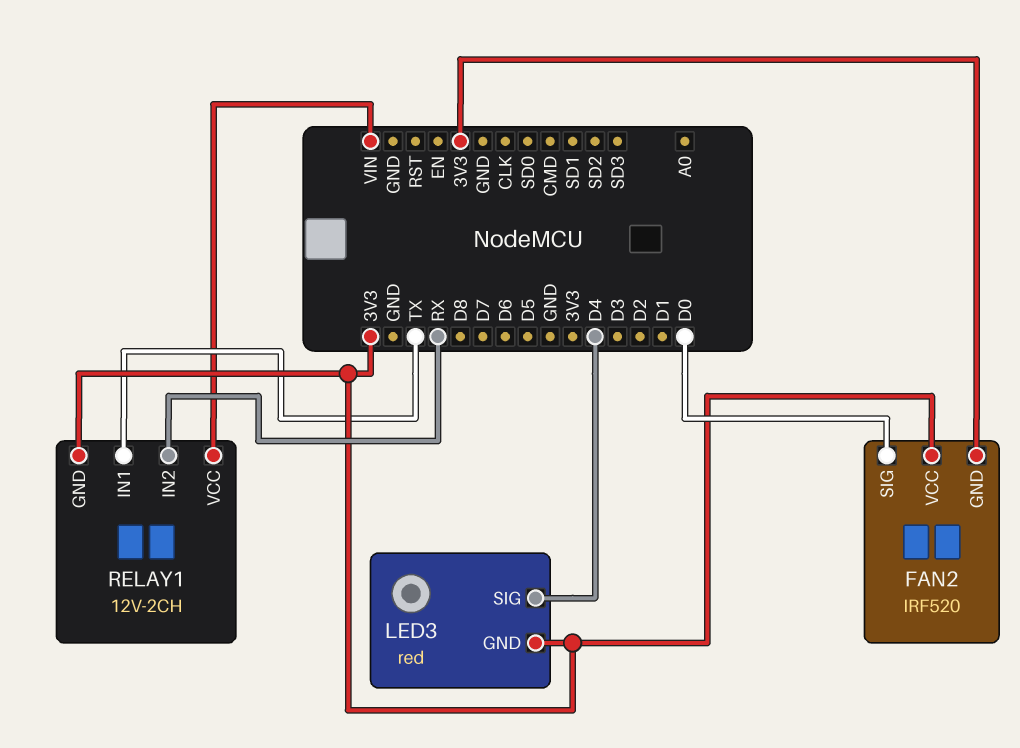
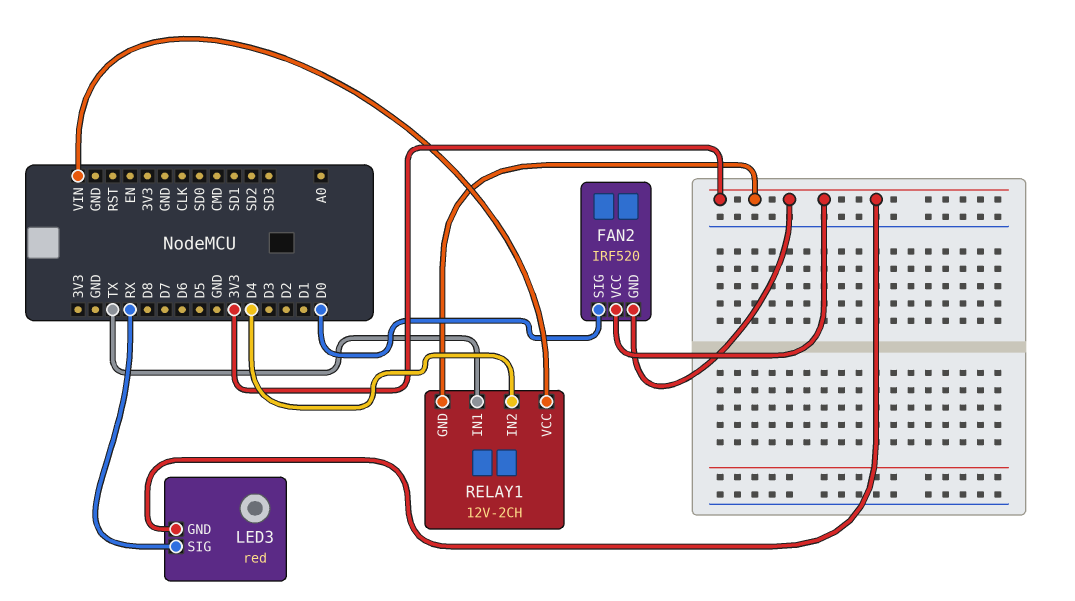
LED3 pin SIG: D4 -> RX
RELAY1 pin IN2: RX -> D4

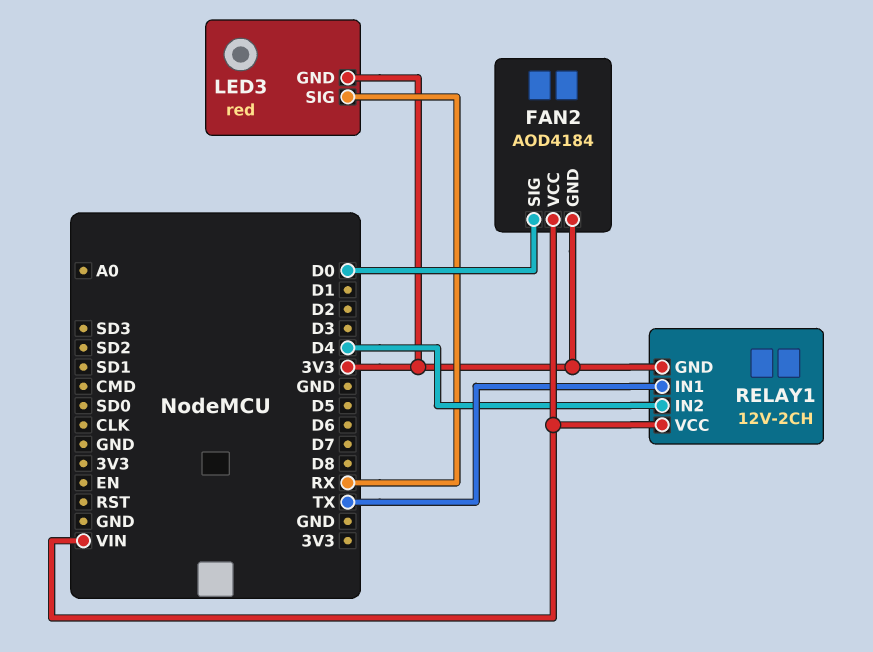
FAN2: IRF520 -> AOD4184
FAN2 pin VCC: 3V3 -> VIN

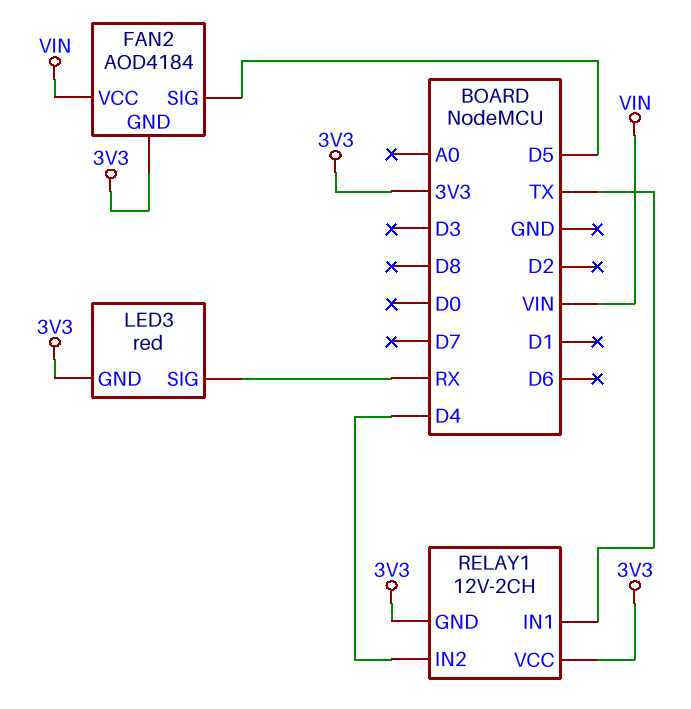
FAN2 pin SIG: D0 -> D5
RELAY1 pin VCC: VIN -> 3V3

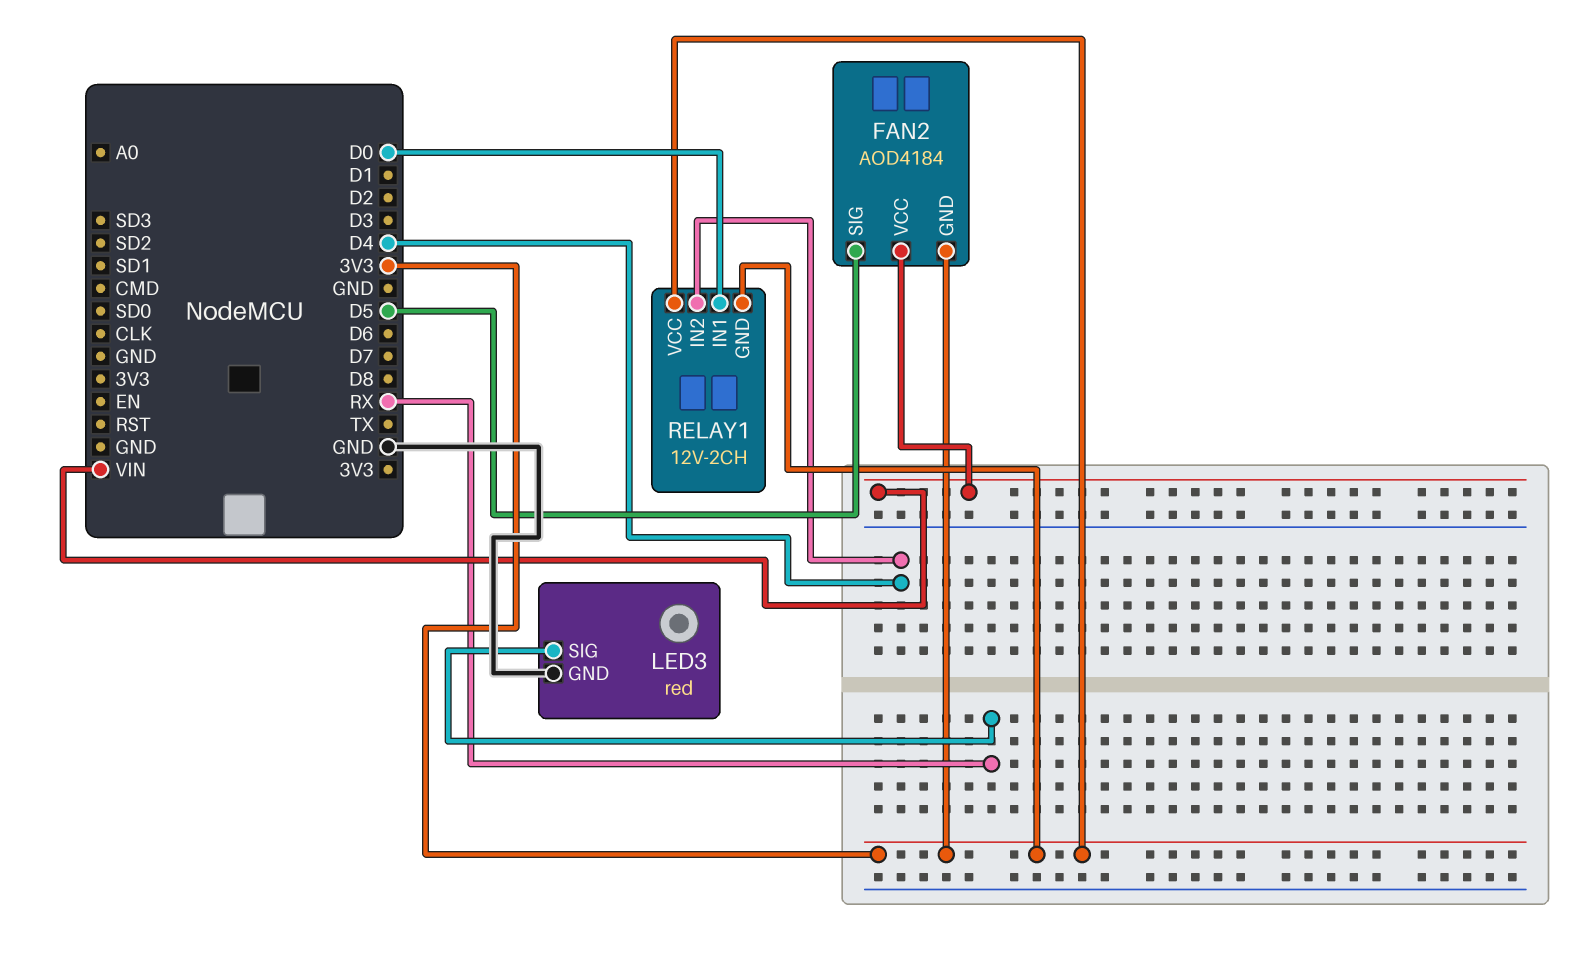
LED3 pin GND: 3V3 -> GND
RELAY1 pin IN1: TX -> D0

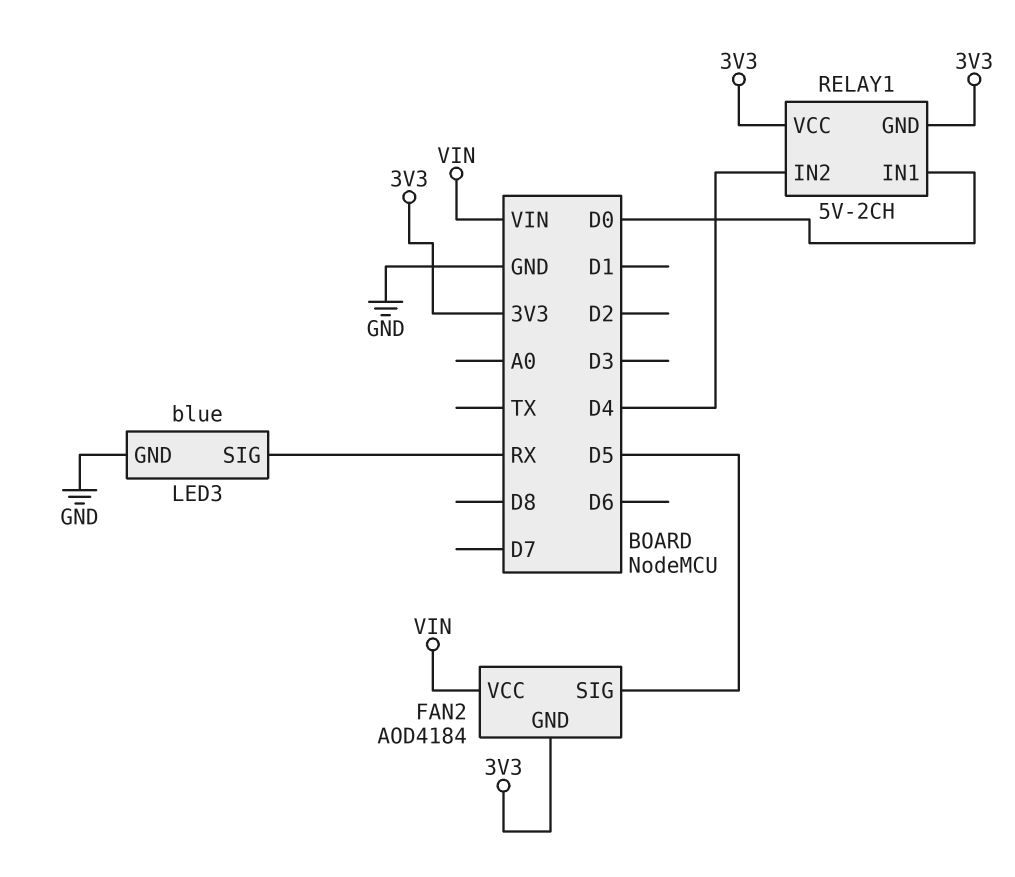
LED3: red -> blue
RELAY1: 12V-2CH -> 5V-2CH

